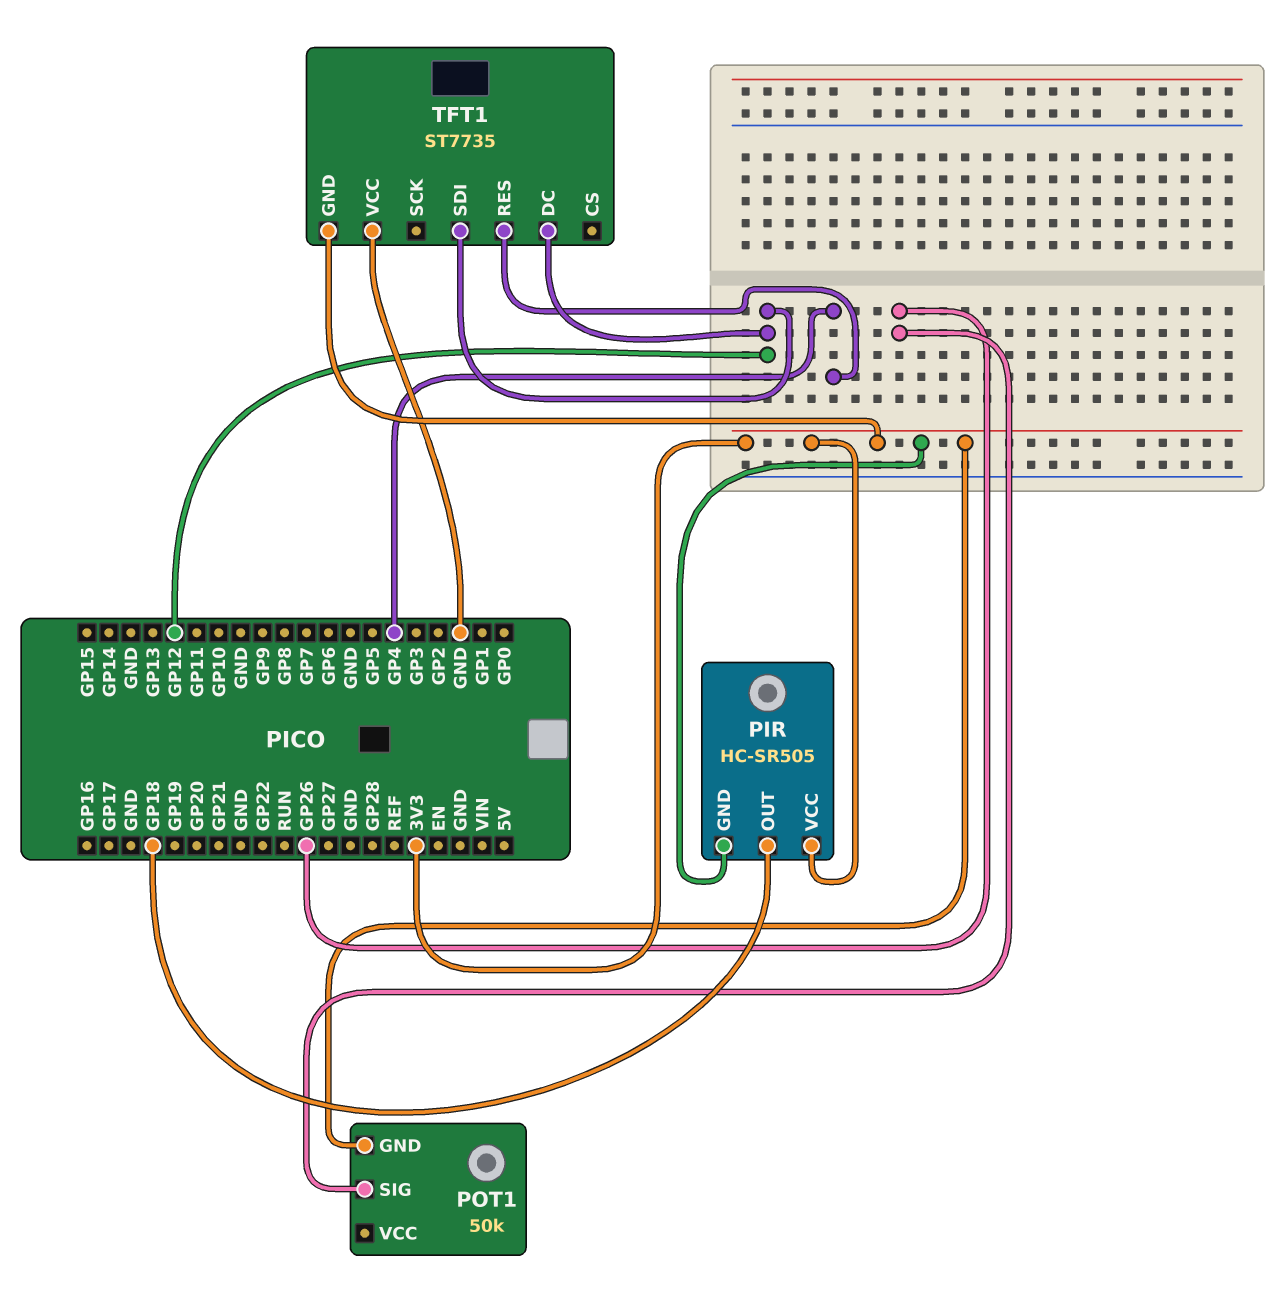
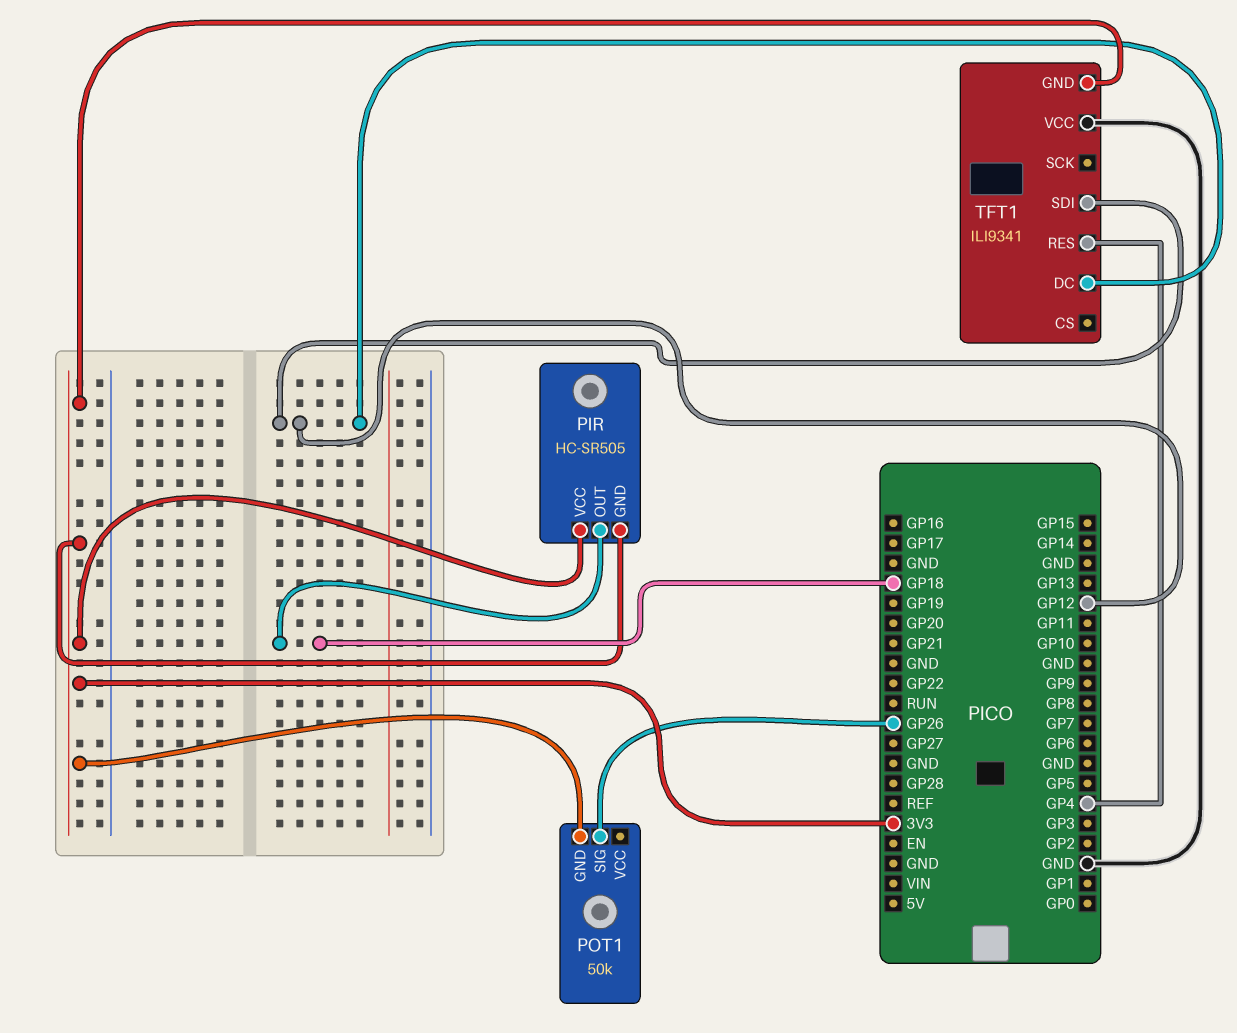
TFT1: ST7735 -> ILI9341

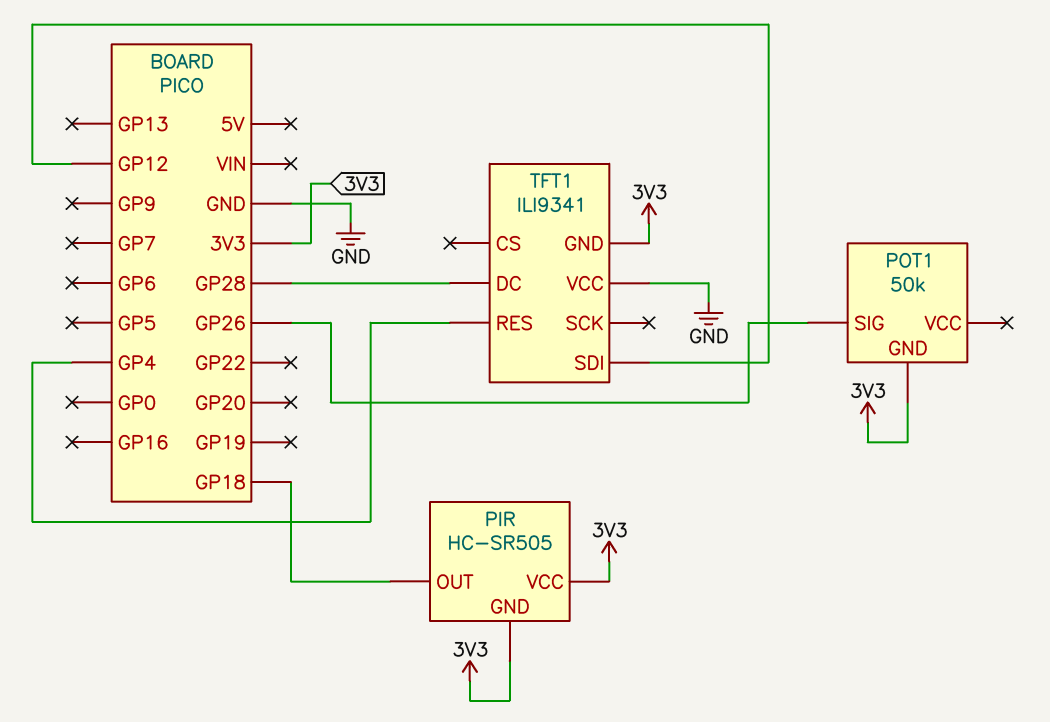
TFT1 pin DC: GP12 -> GP28

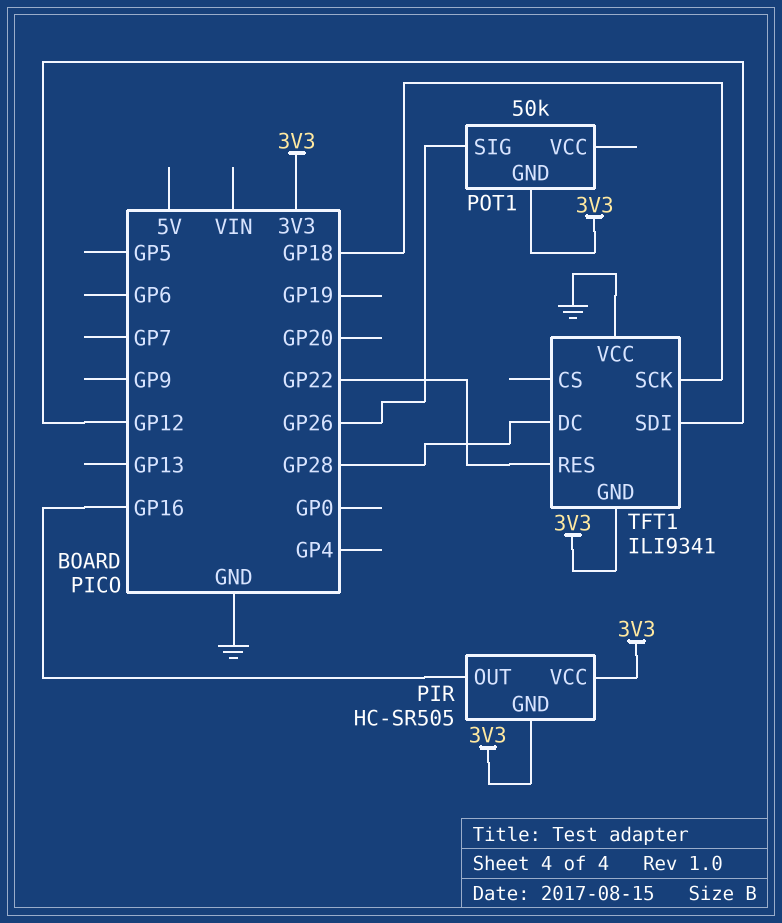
PIR pin OUT: GP18 -> GP16
TFT1 pin RES: GP4 -> GP22
TFT1 pin SCK: none -> GP18

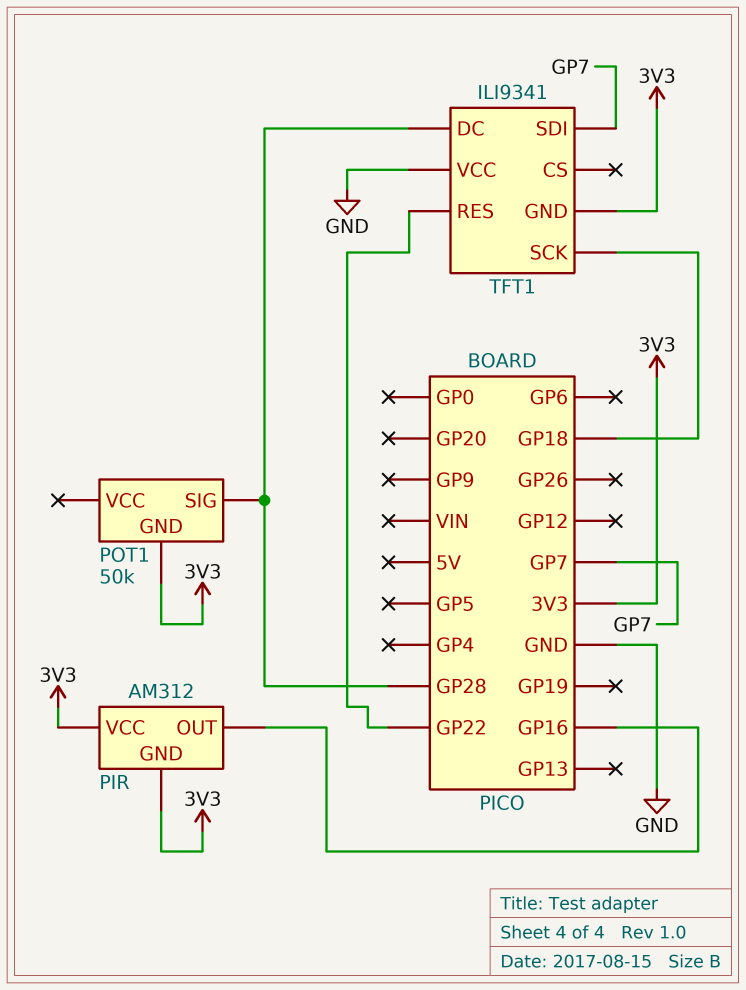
PIR: HC-SR505 -> AM312
POT1 pin SIG: GP26 -> GP28
TFT1 pin SDI: GP12 -> GP7

